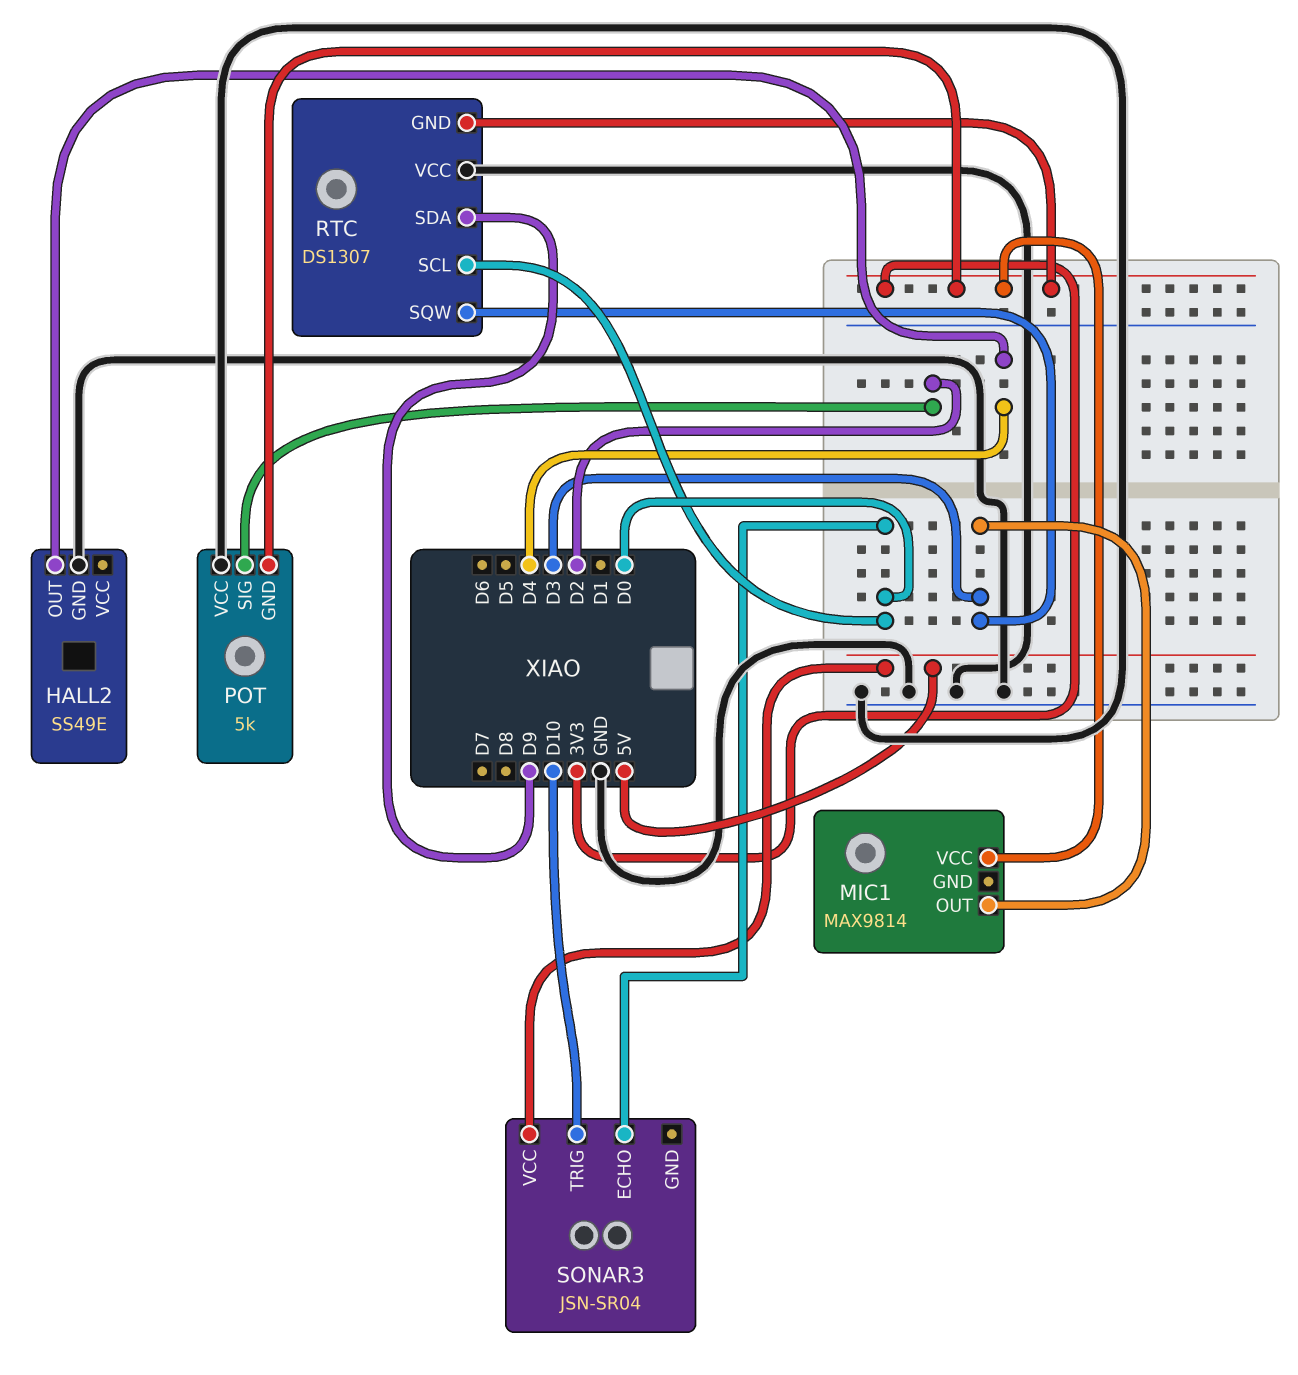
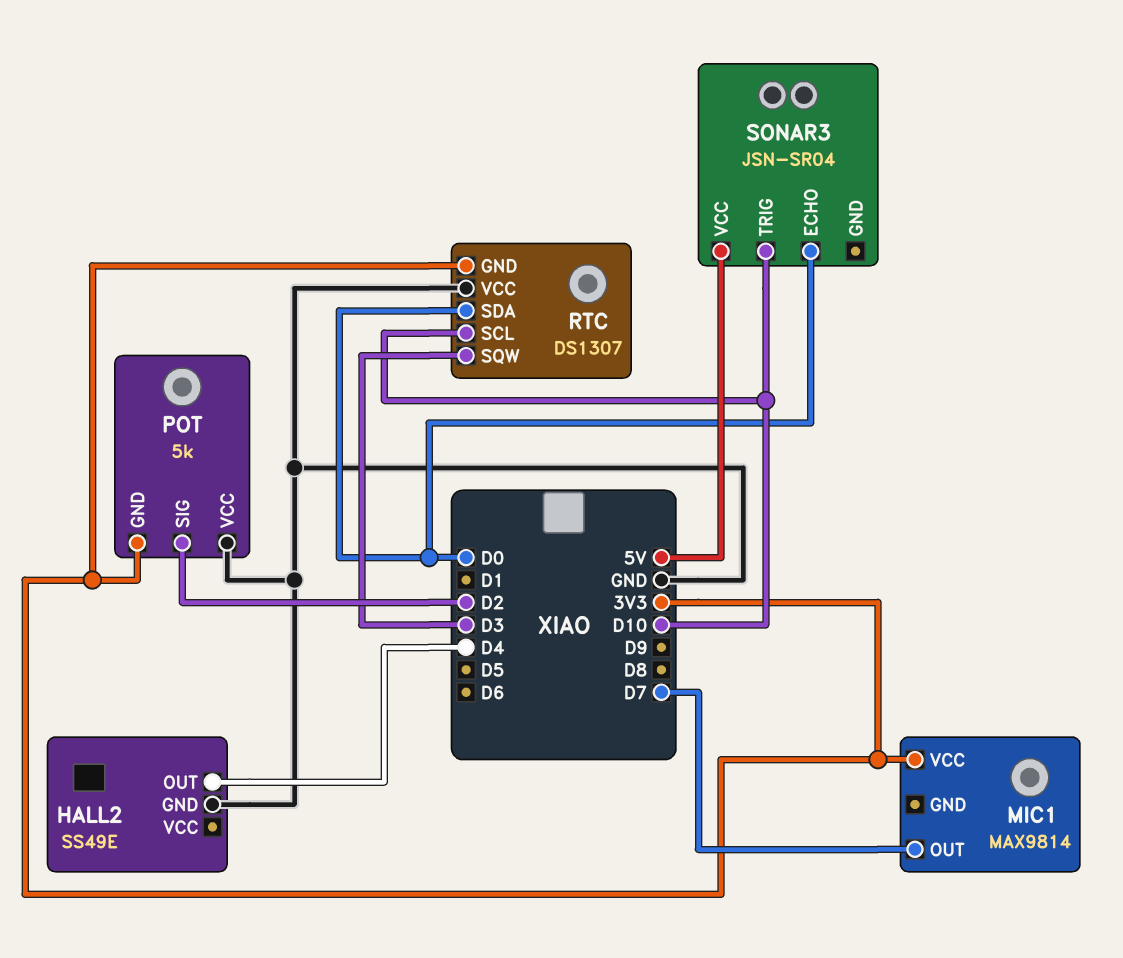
MIC1 pin OUT: D3 -> D7
RTC pin SCL: D0 -> D10
RTC pin SDA: D9 -> D0

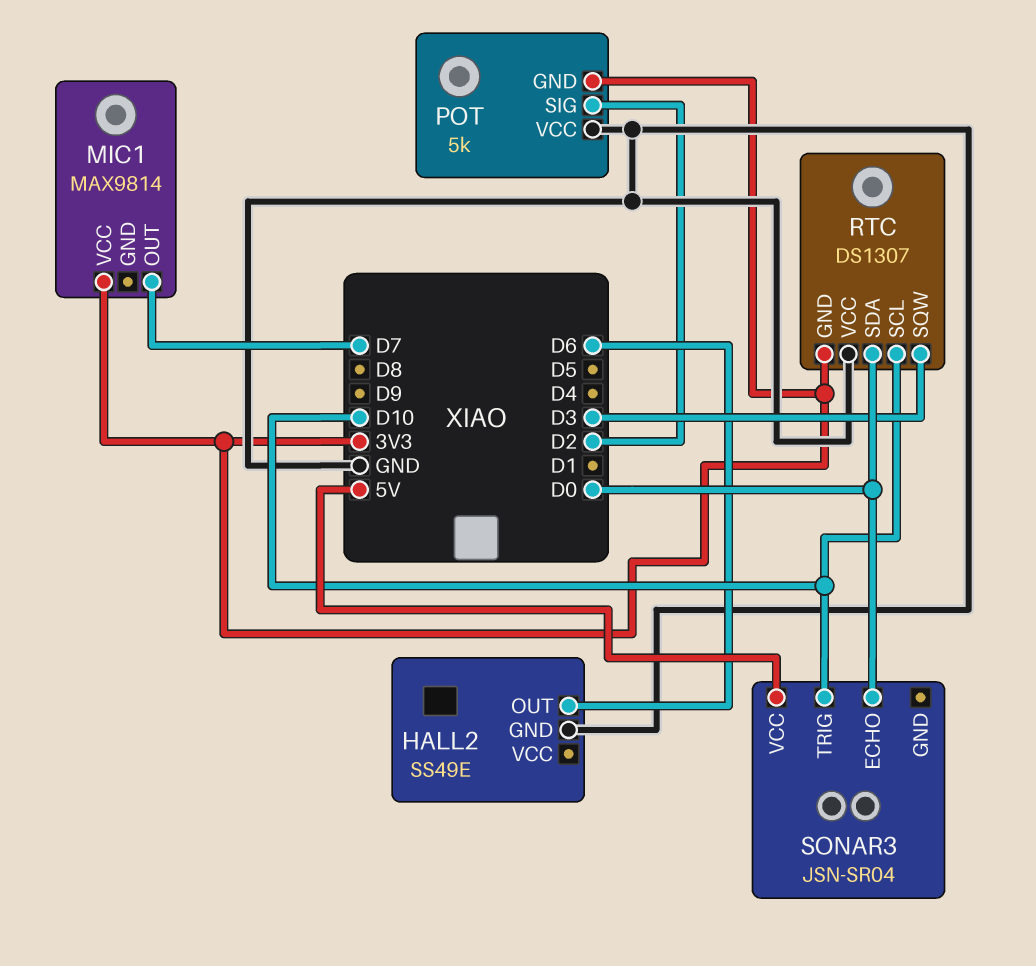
HALL2 pin OUT: D4 -> D6

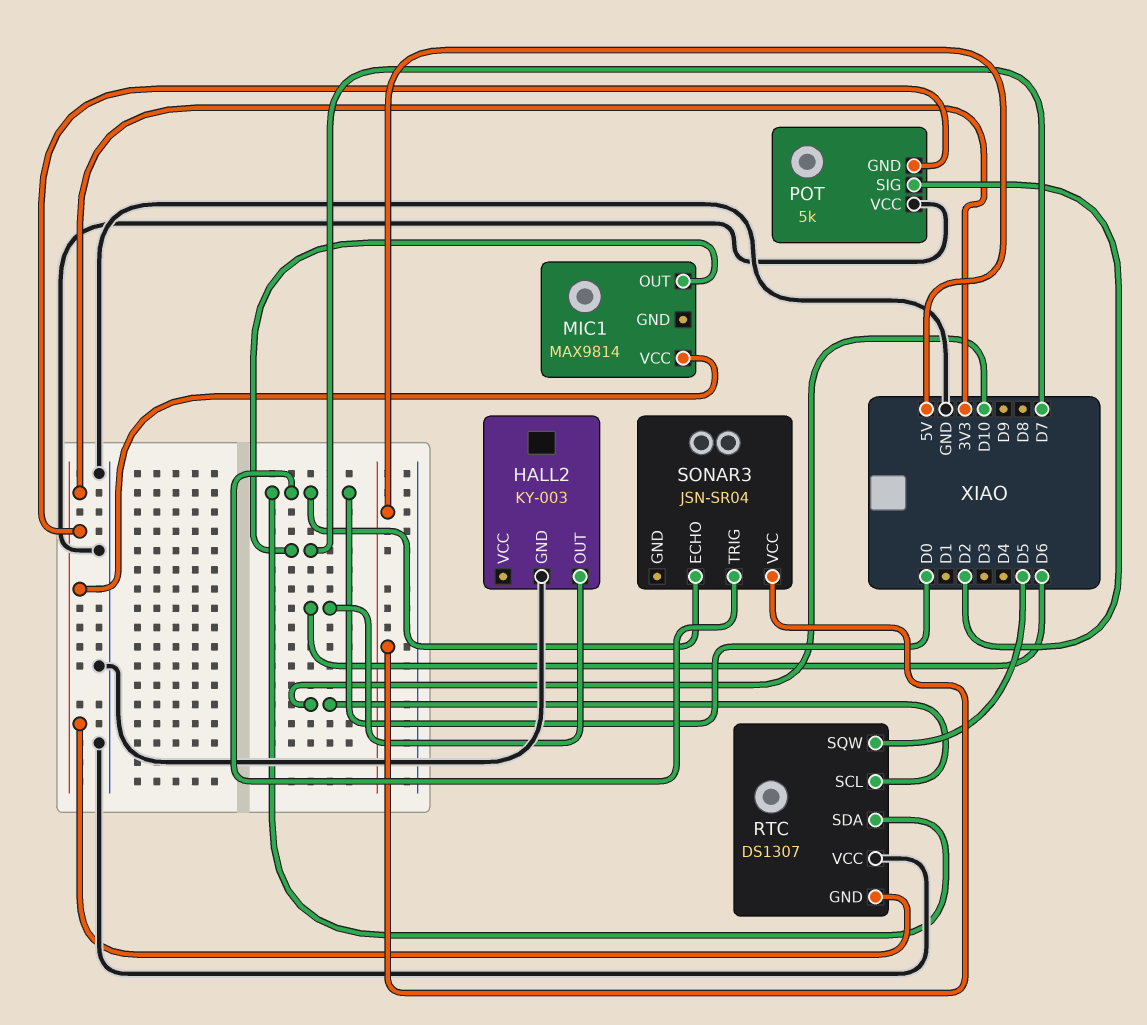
HALL2: SS49E -> KY-003
RTC pin SQW: D3 -> D5
SONAR3 pin TRIG: D10 -> D0

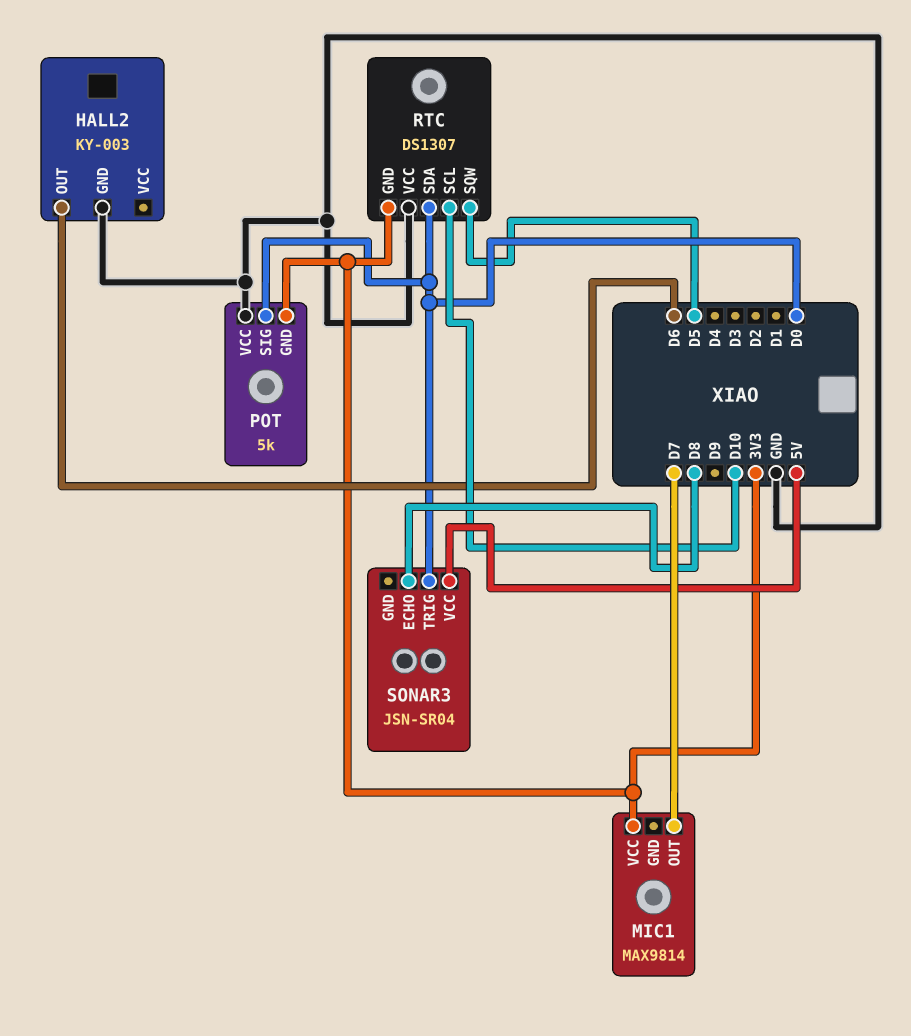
POT pin SIG: D2 -> D0
SONAR3 pin ECHO: D0 -> D8

